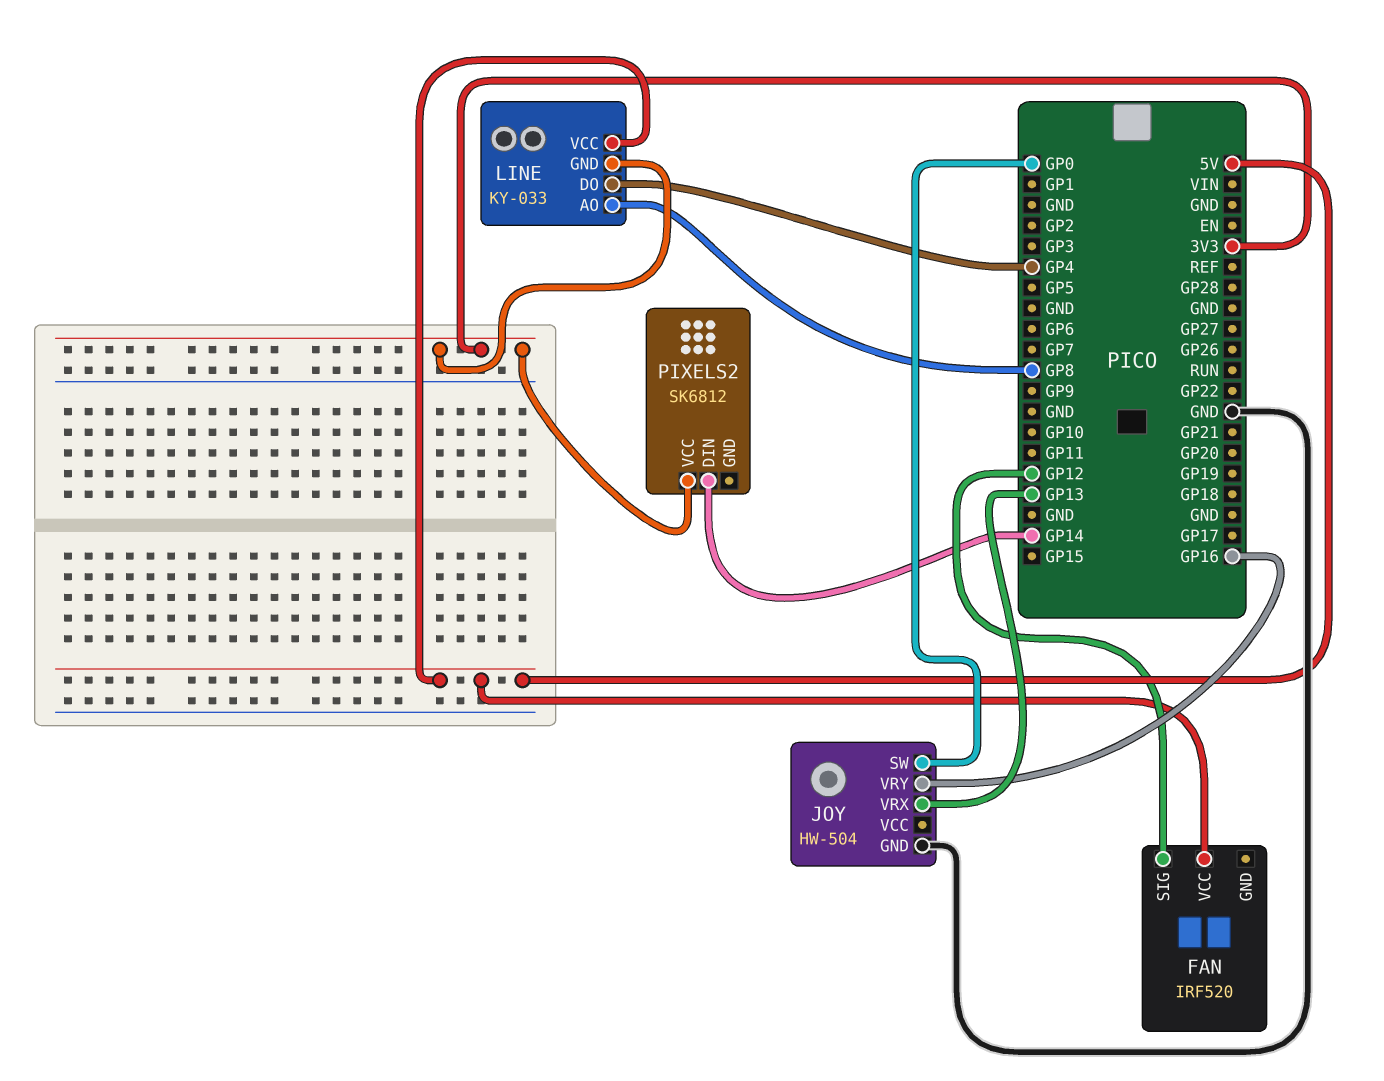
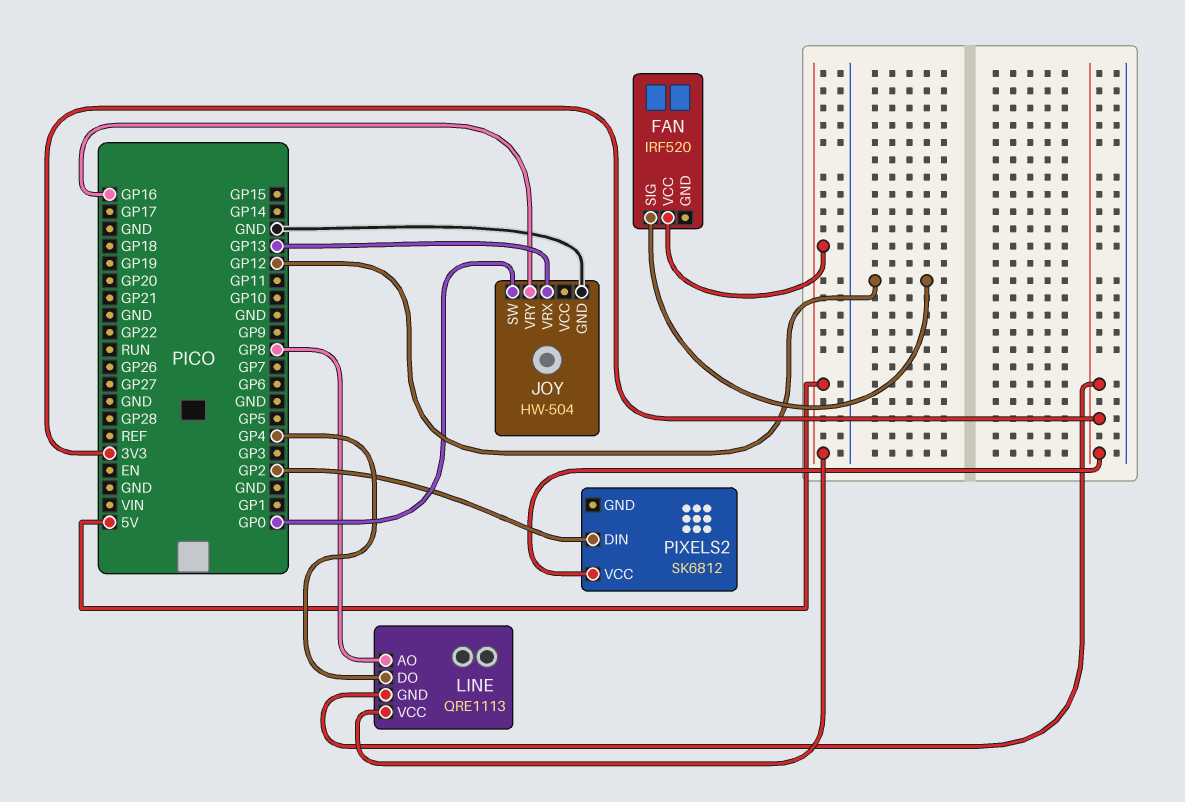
LINE: KY-033 -> QRE1113
PIXELS2 pin DIN: GP14 -> GP2

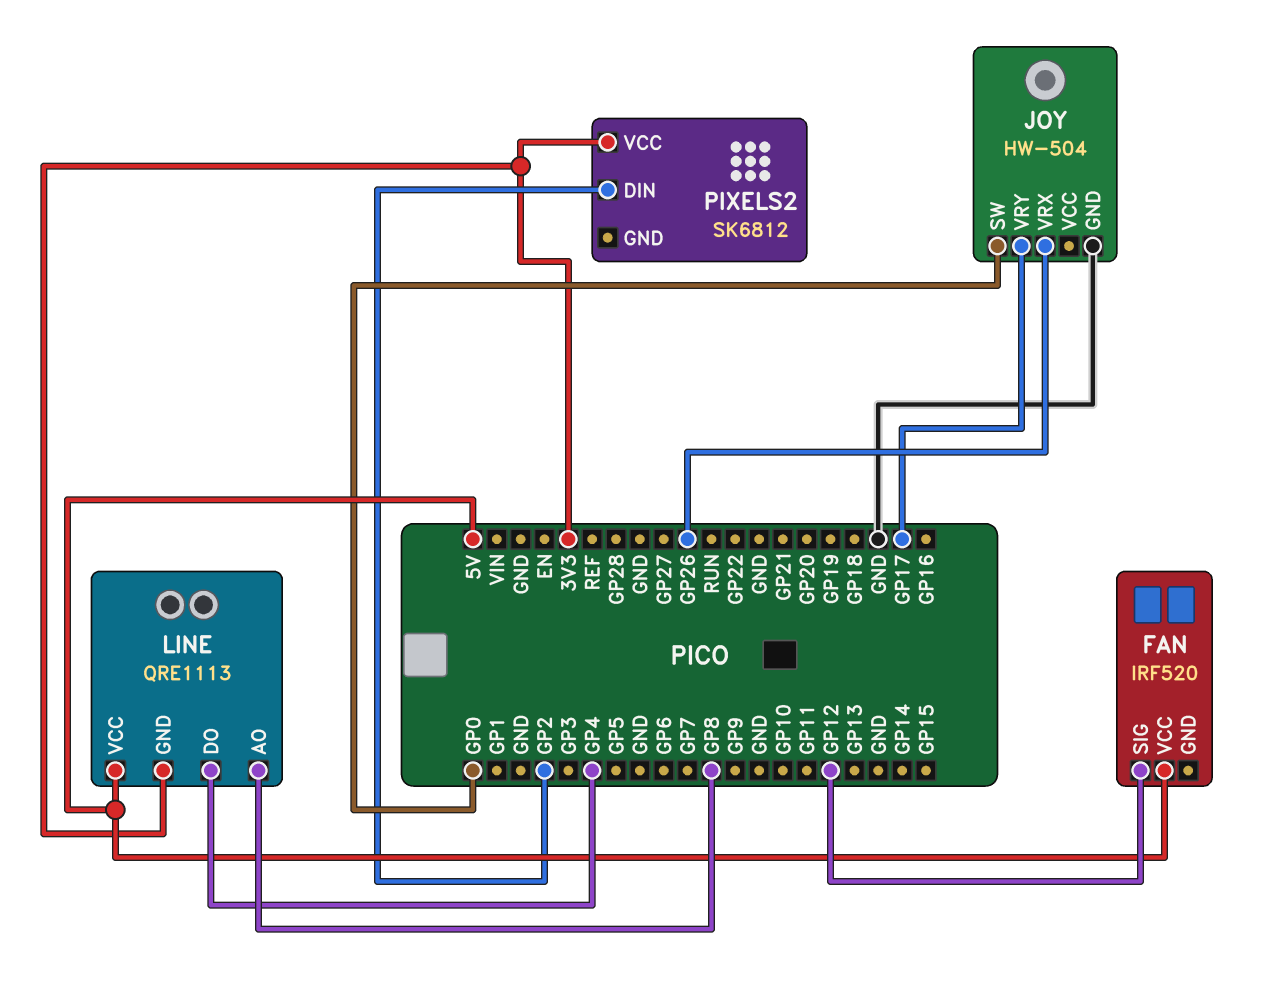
JOY pin VRX: GP13 -> GP26
JOY pin VRY: GP16 -> GP17

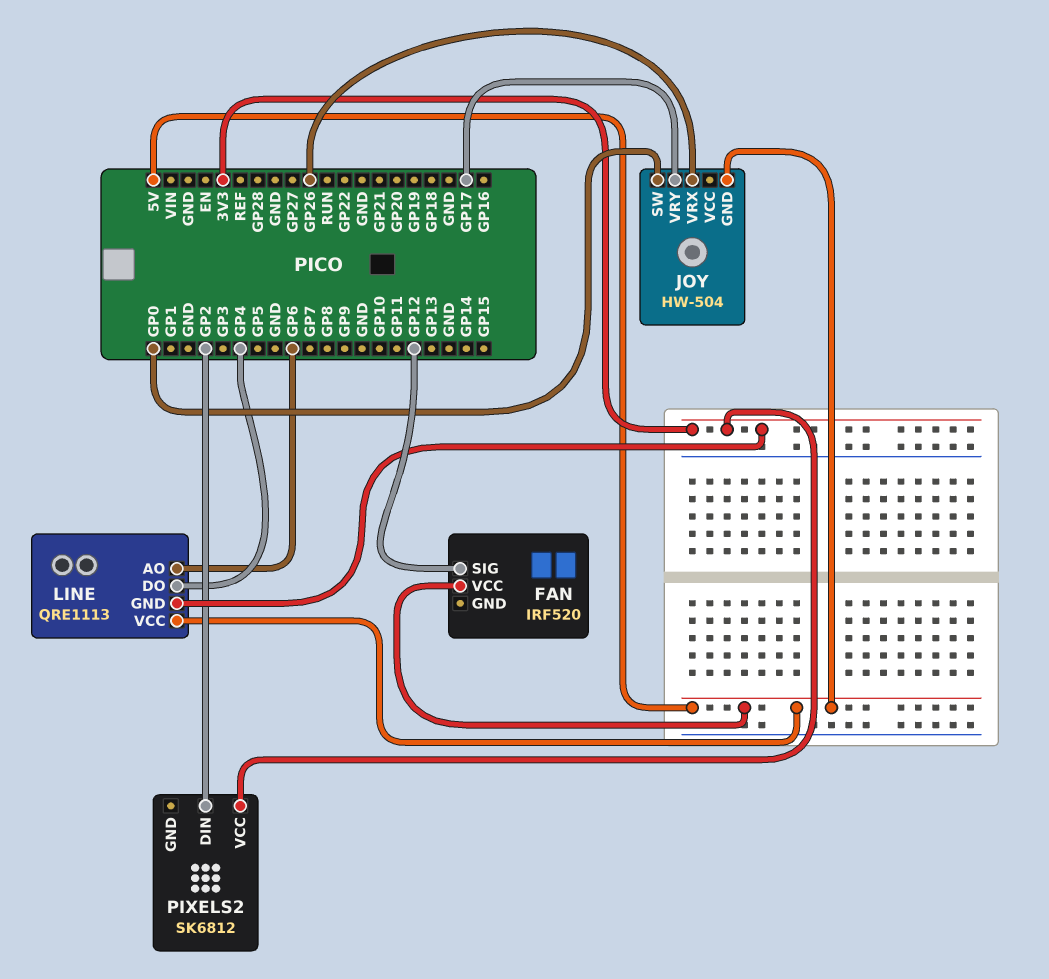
JOY pin GND: GND -> 5V
LINE pin AO: GP8 -> GP6

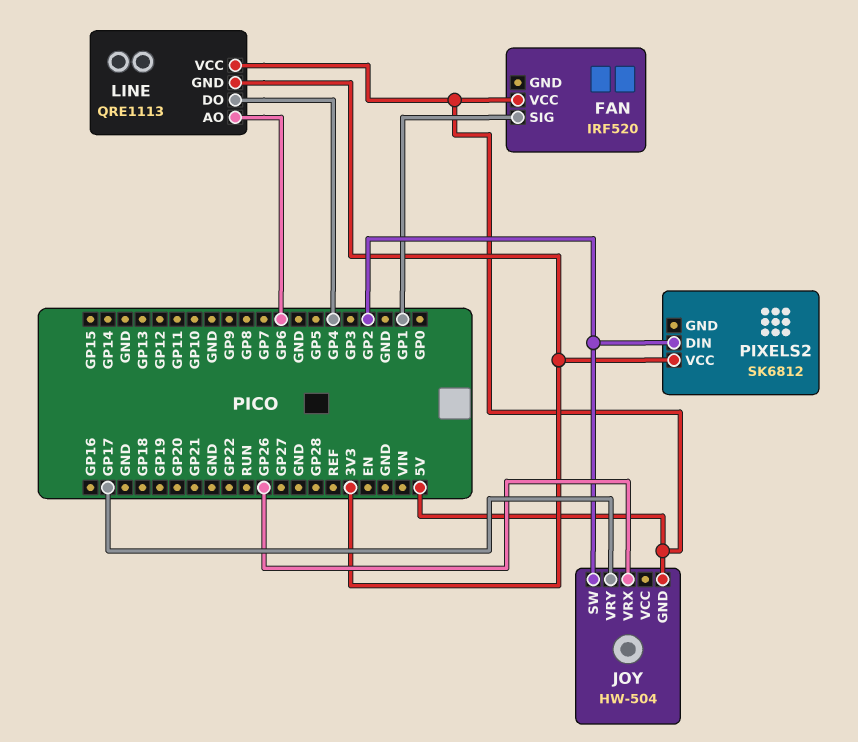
FAN pin SIG: GP12 -> GP1
JOY pin SW: GP0 -> GP2

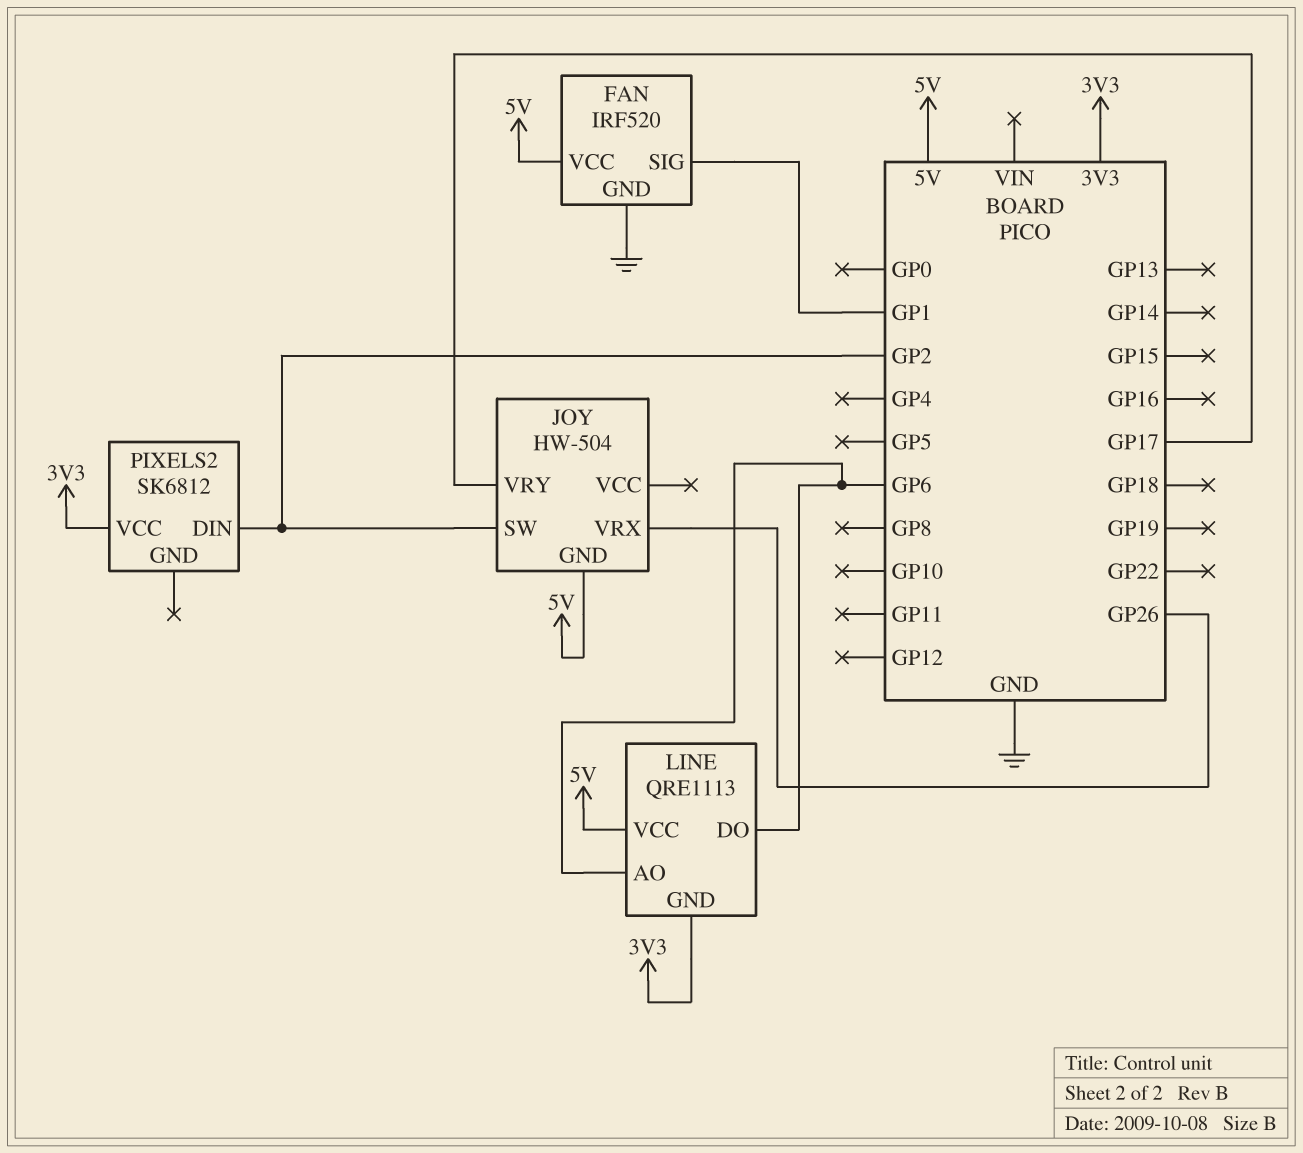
FAN pin GND: none -> GND
LINE pin DO: GP4 -> GP6

